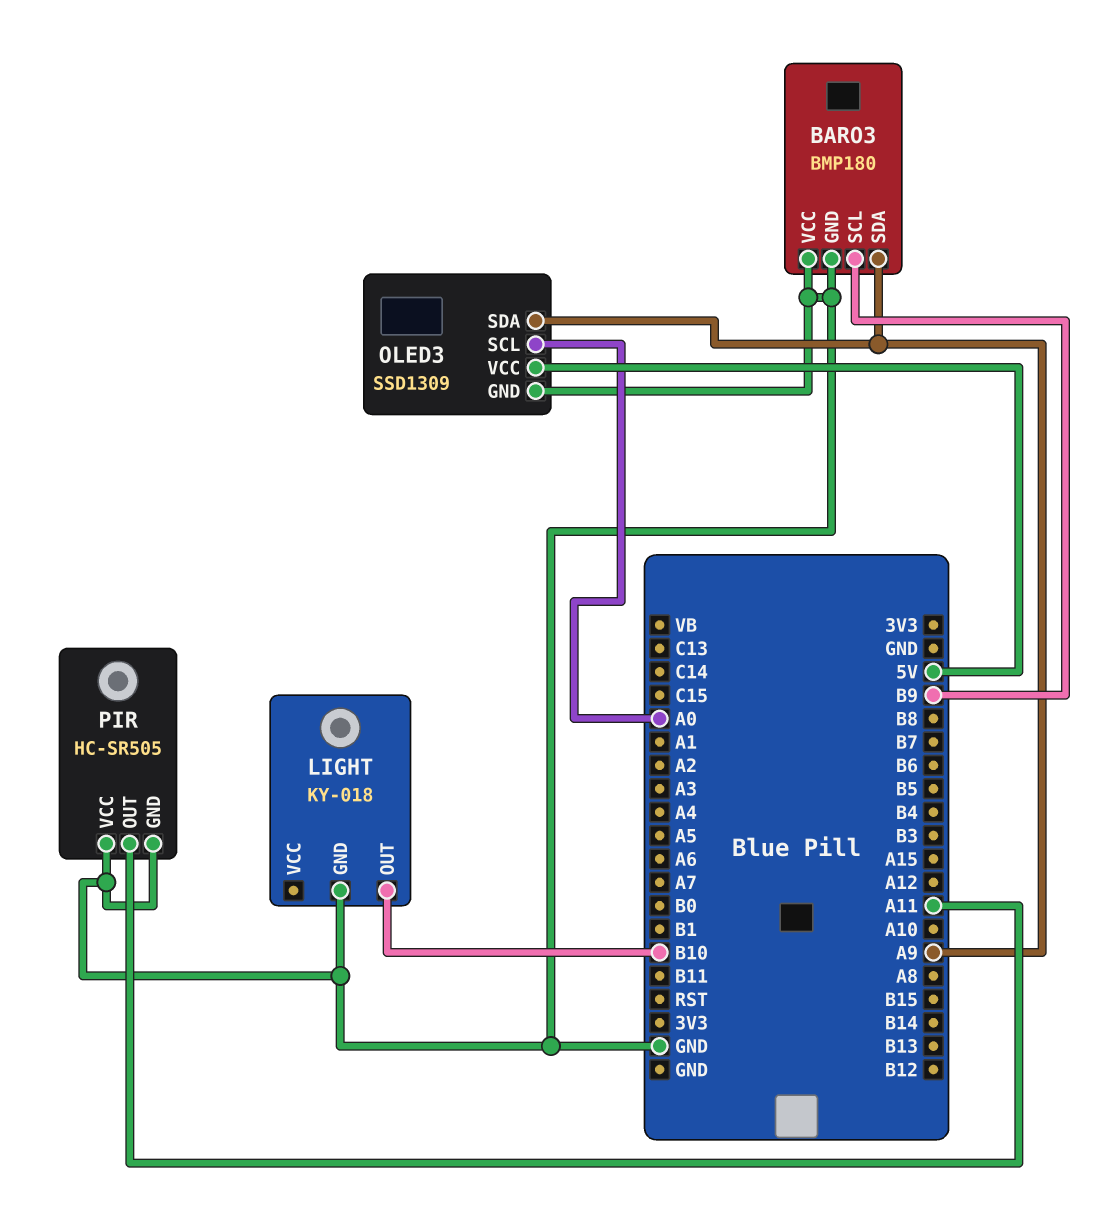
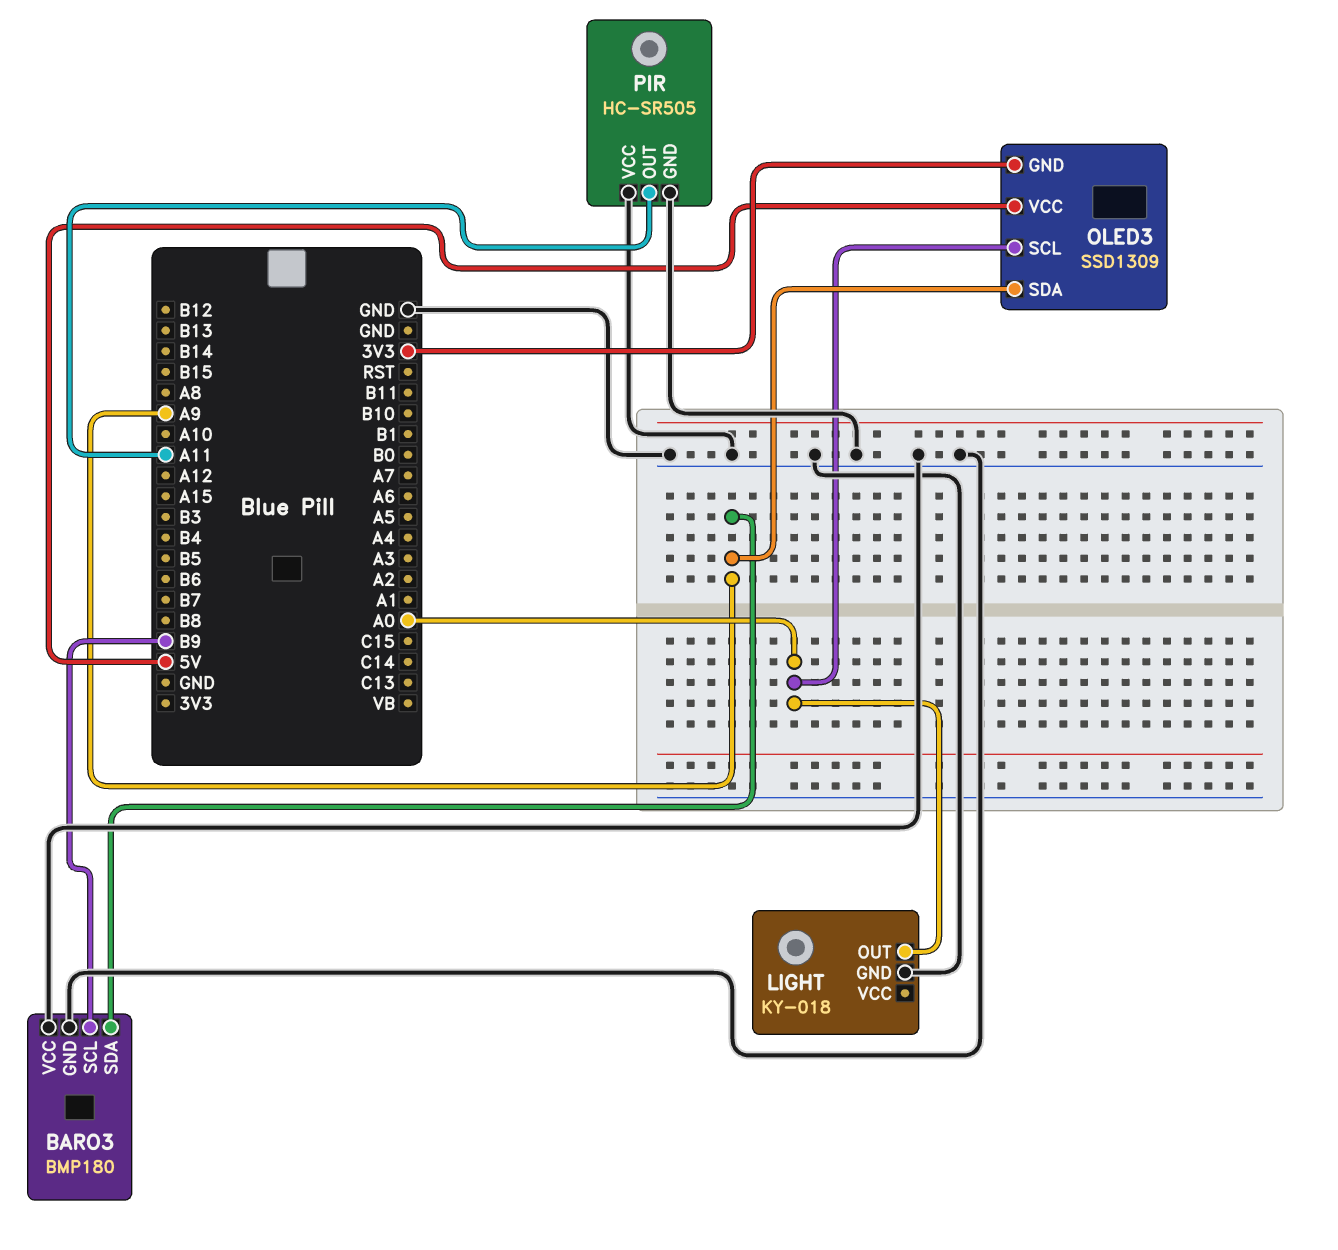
LIGHT pin OUT: B10 -> A0
OLED3 pin GND: GND -> 3V3

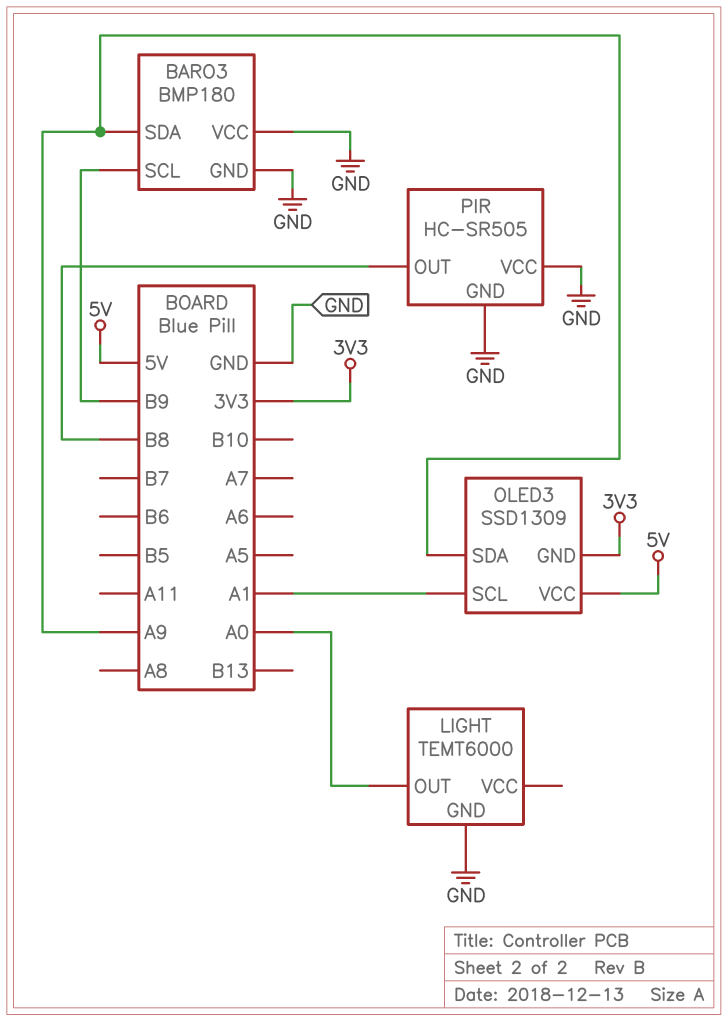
LIGHT: KY-018 -> TEMT6000
OLED3 pin SCL: A0 -> A1
PIR pin OUT: A11 -> B8

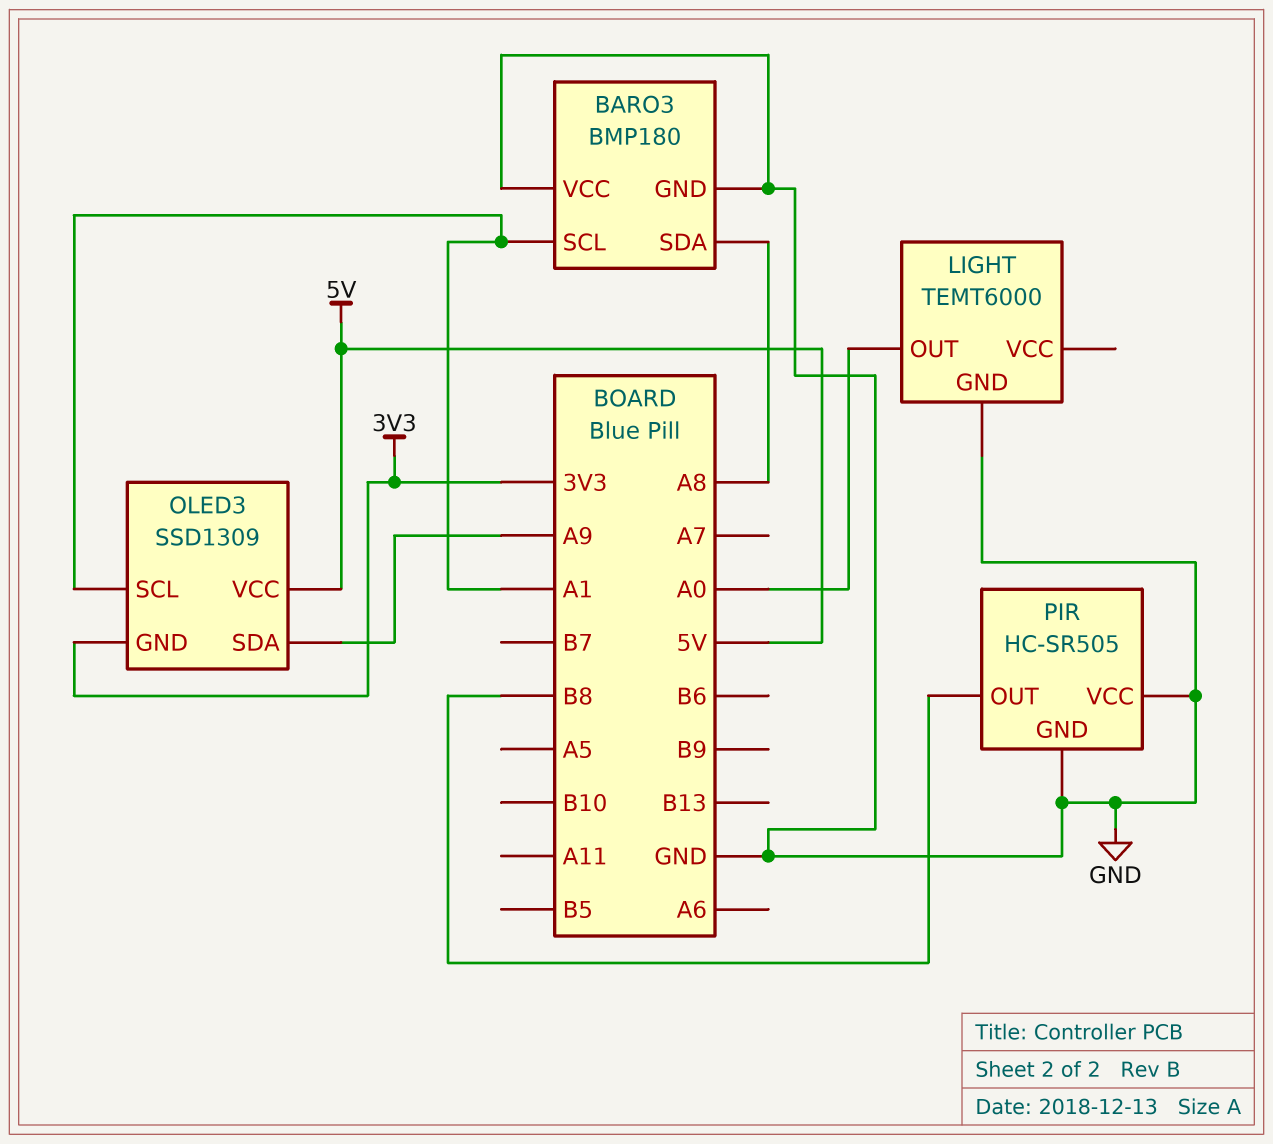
BARO3 pin SCL: B9 -> A1
BARO3 pin SDA: A9 -> A8

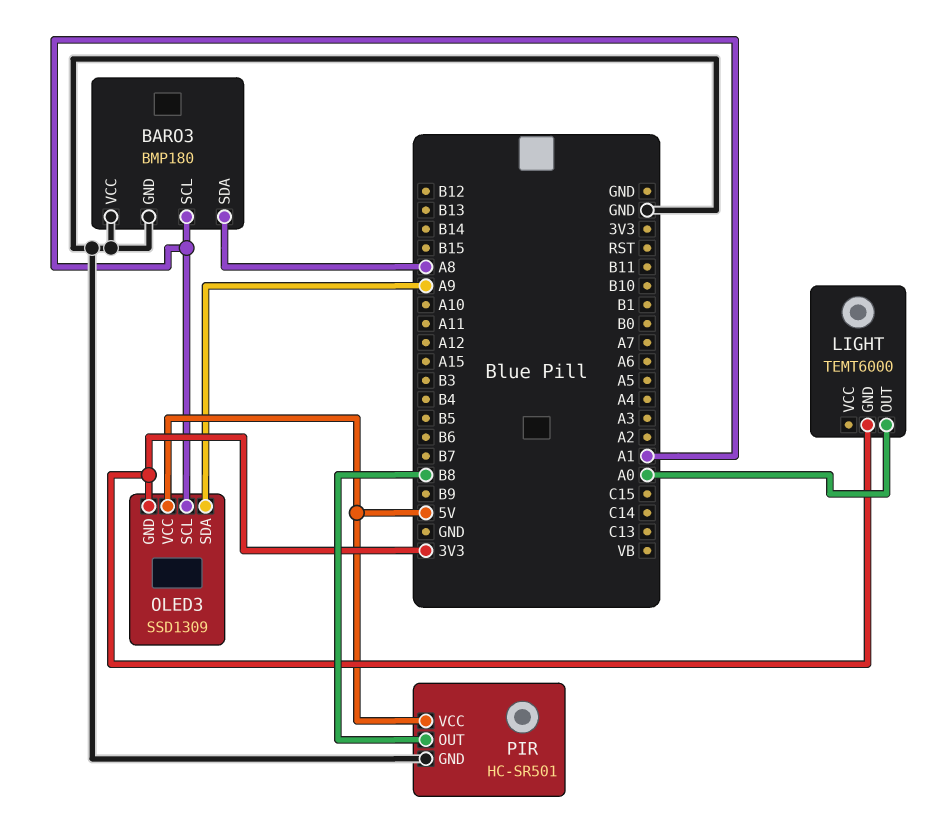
LIGHT pin GND: GND -> 3V3
PIR: HC-SR505 -> HC-SR501
PIR pin VCC: GND -> 5V

